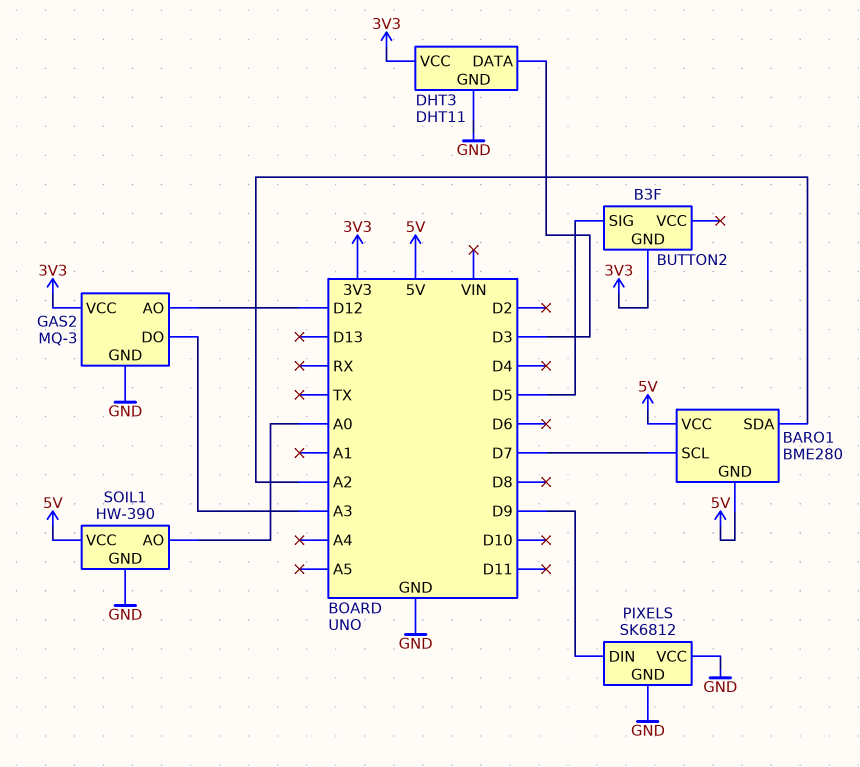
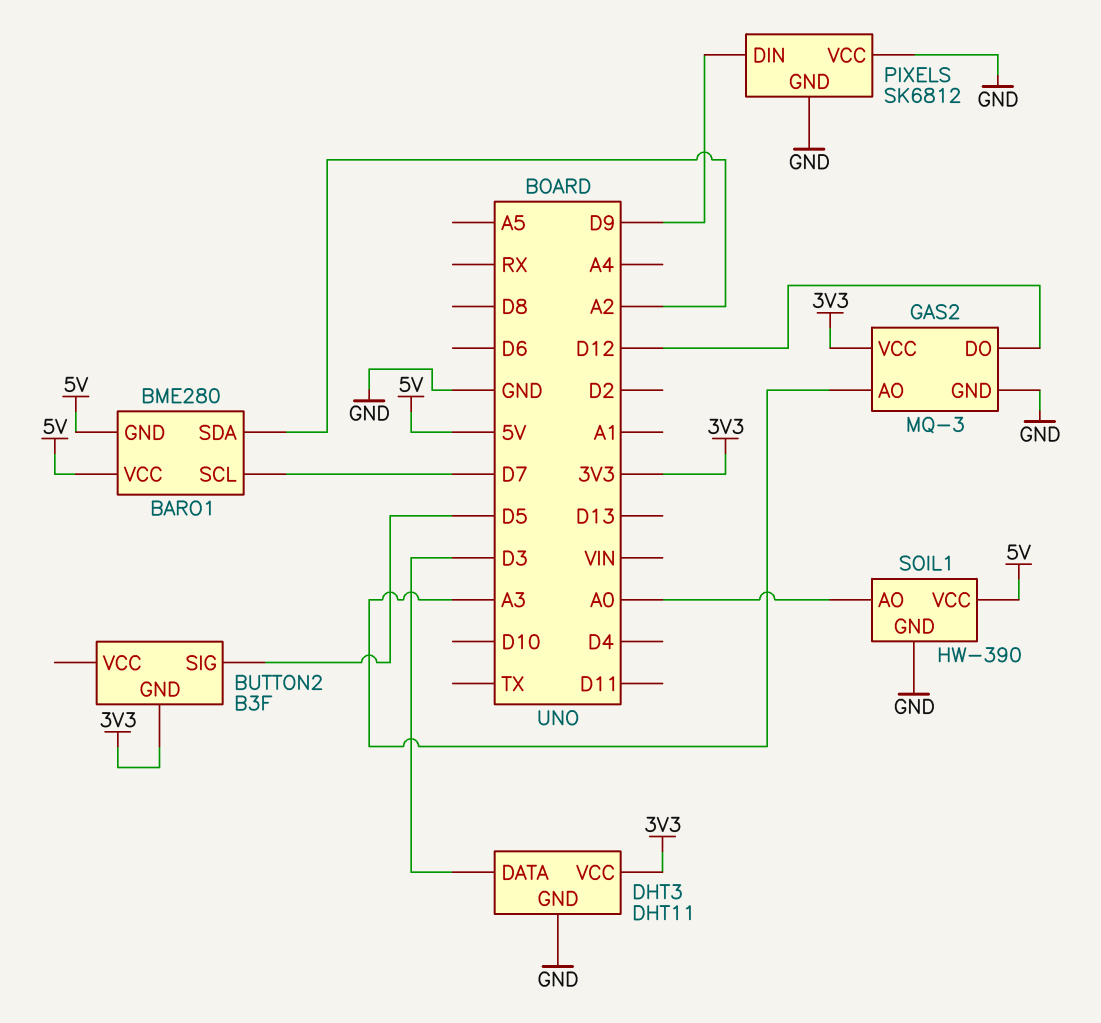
GAS2 pin AO: D12 -> A3
GAS2 pin DO: A3 -> D12

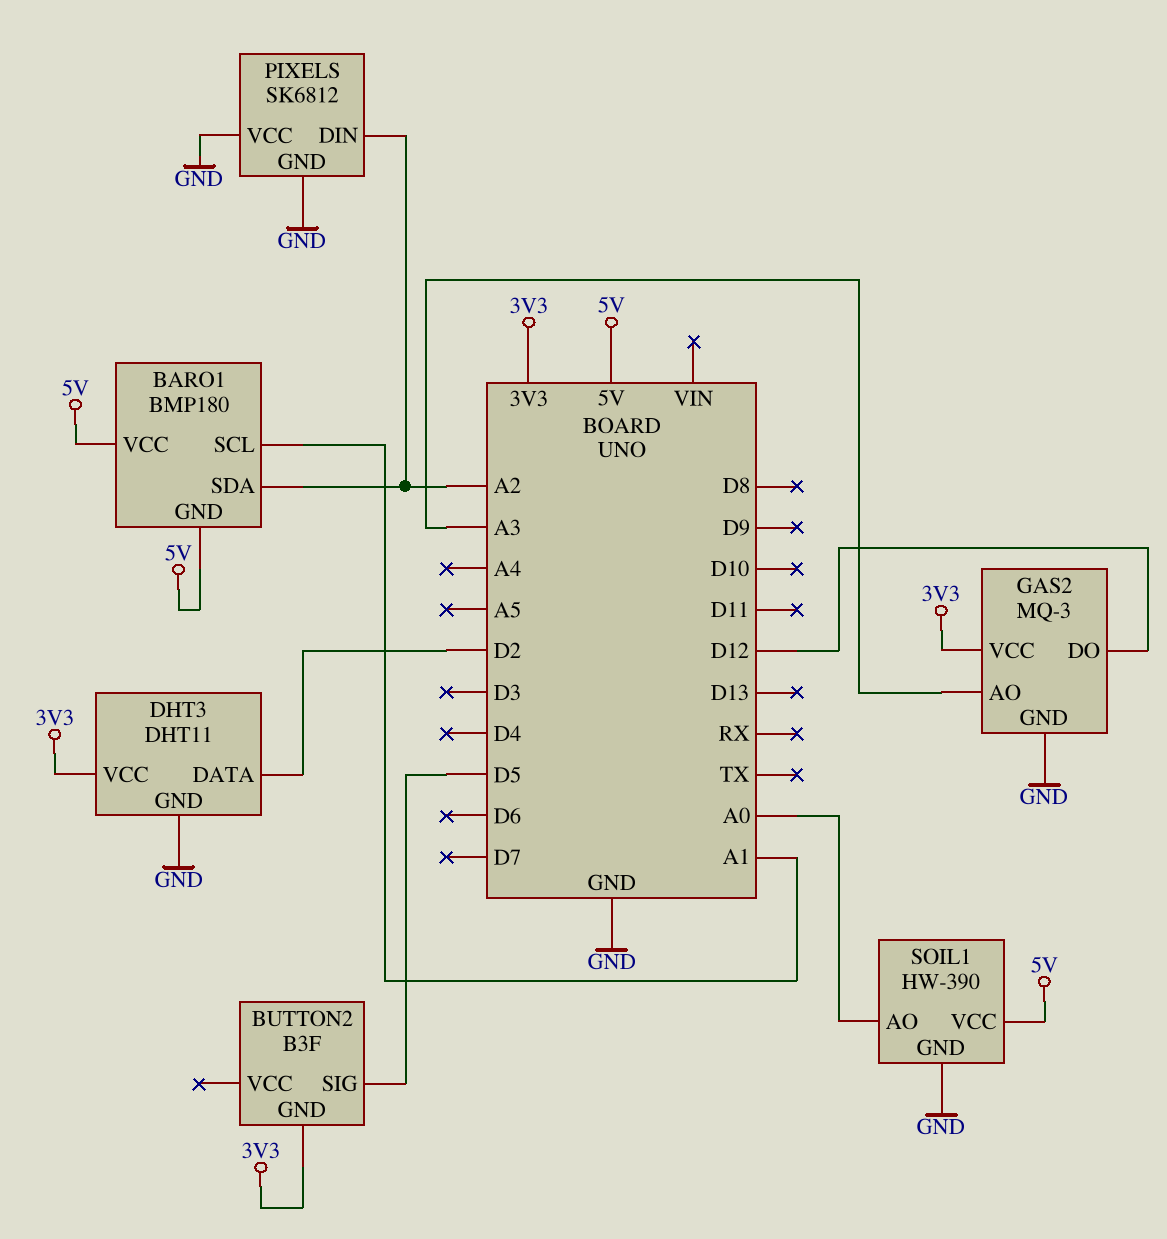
BARO1: BME280 -> BMP180
BARO1 pin SCL: D7 -> A1
DHT3 pin DATA: D3 -> D2
PIXELS pin DIN: D9 -> A2

